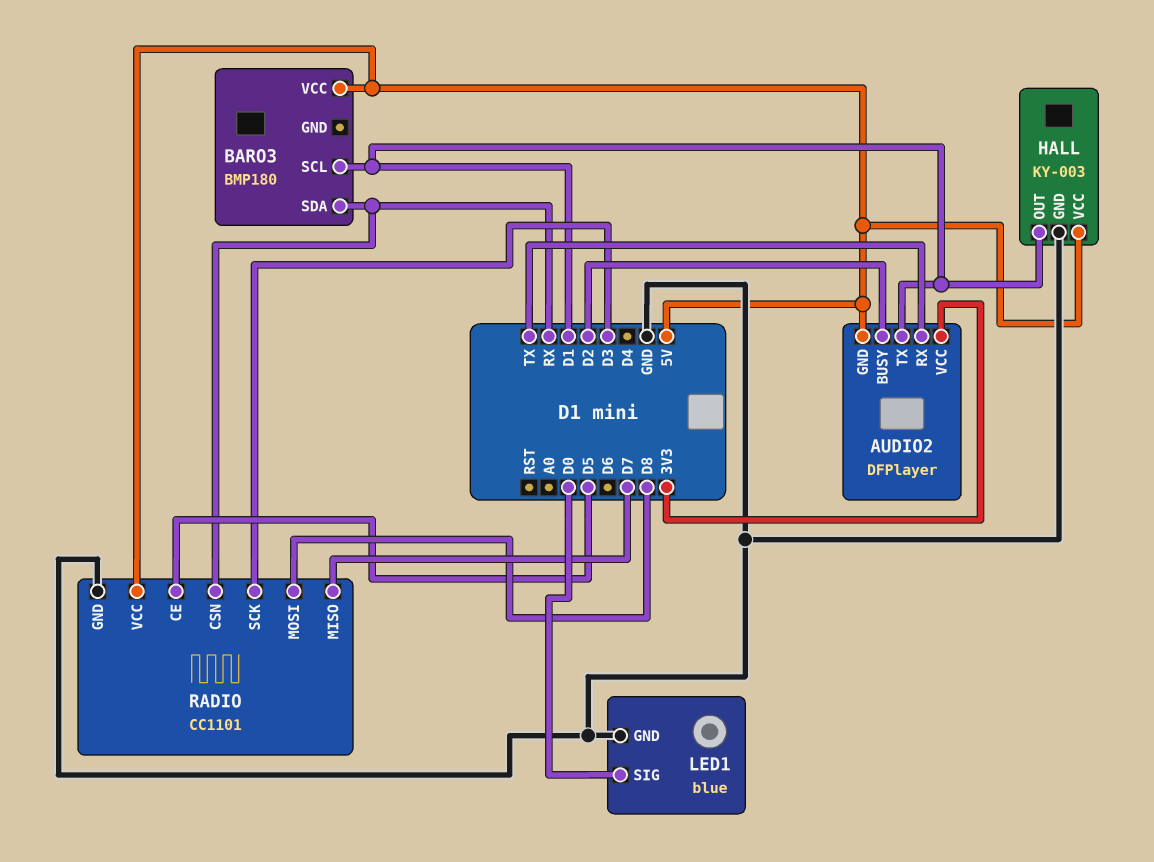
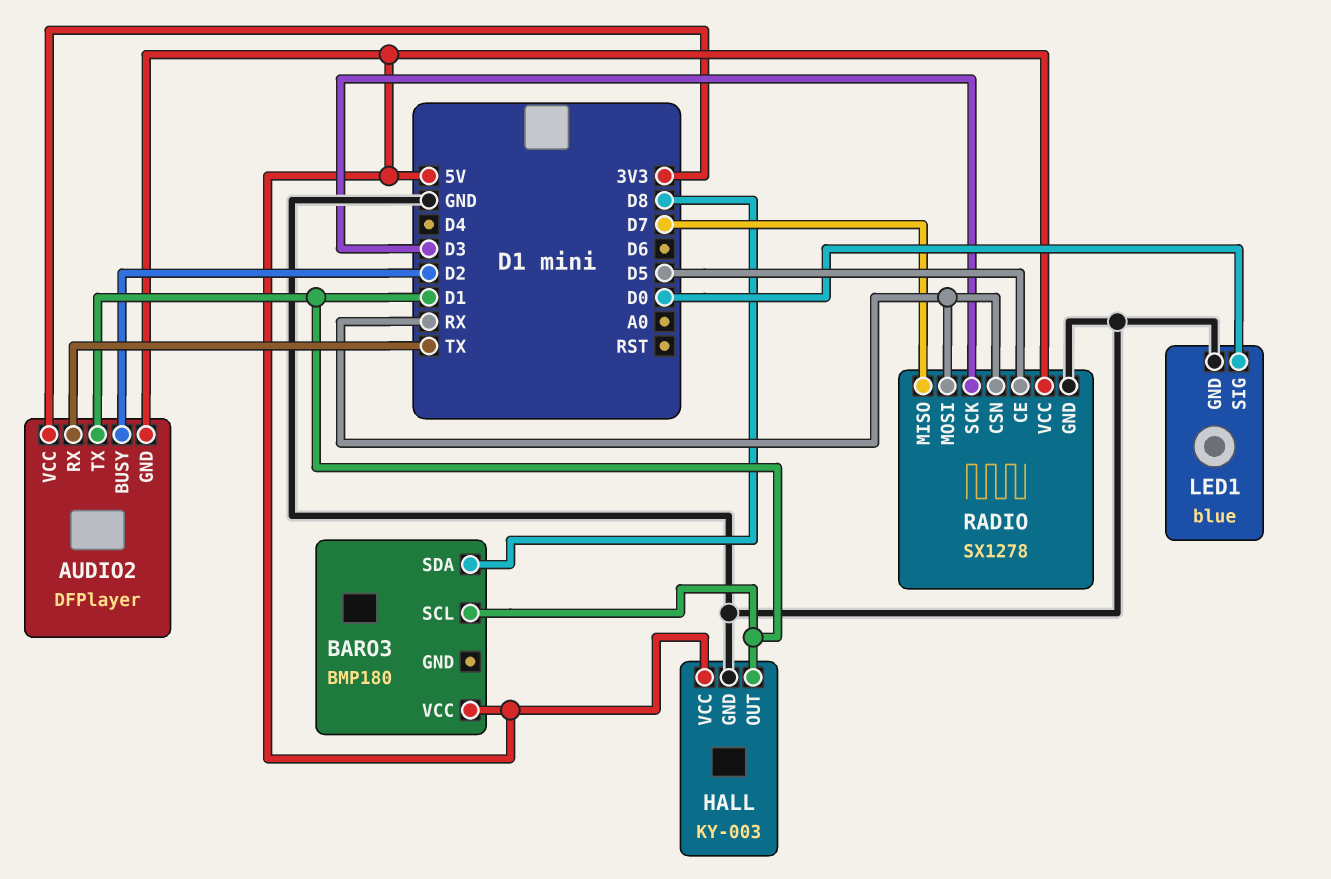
BARO3 pin SDA: RX -> D8
RADIO: CC1101 -> SX1278
RADIO pin MOSI: D8 -> RX

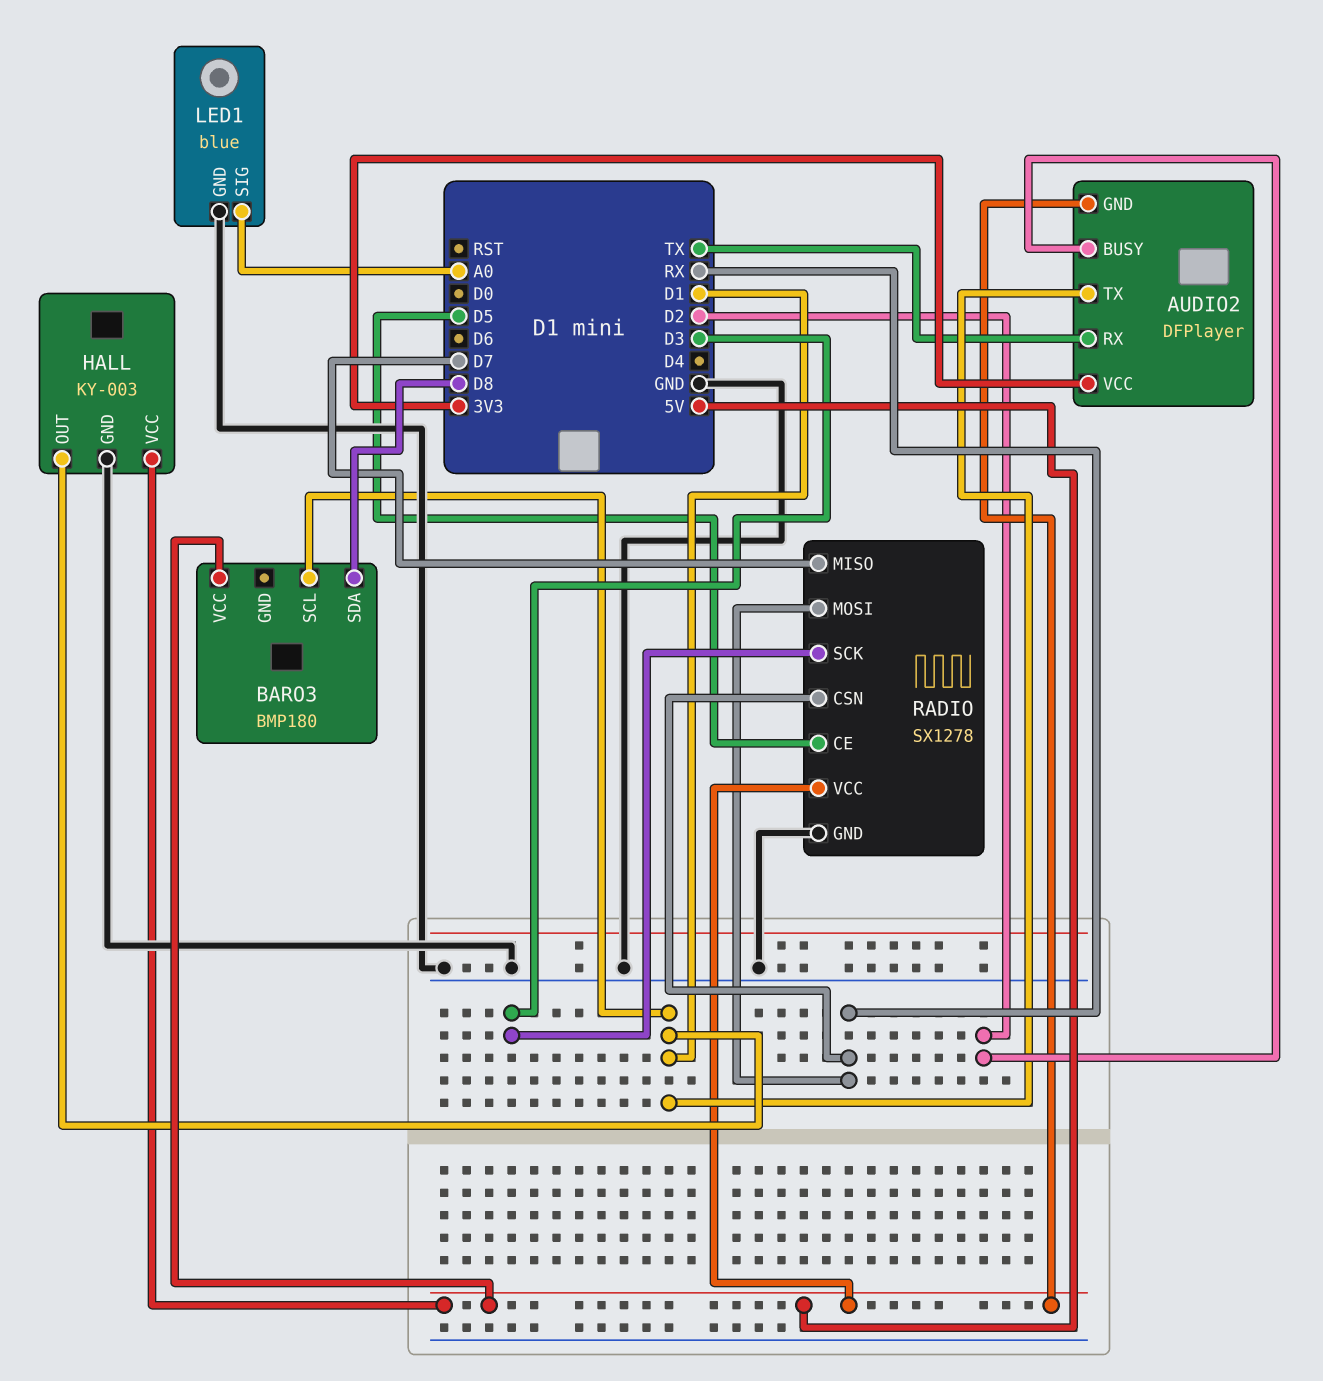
LED1 pin SIG: D0 -> A0

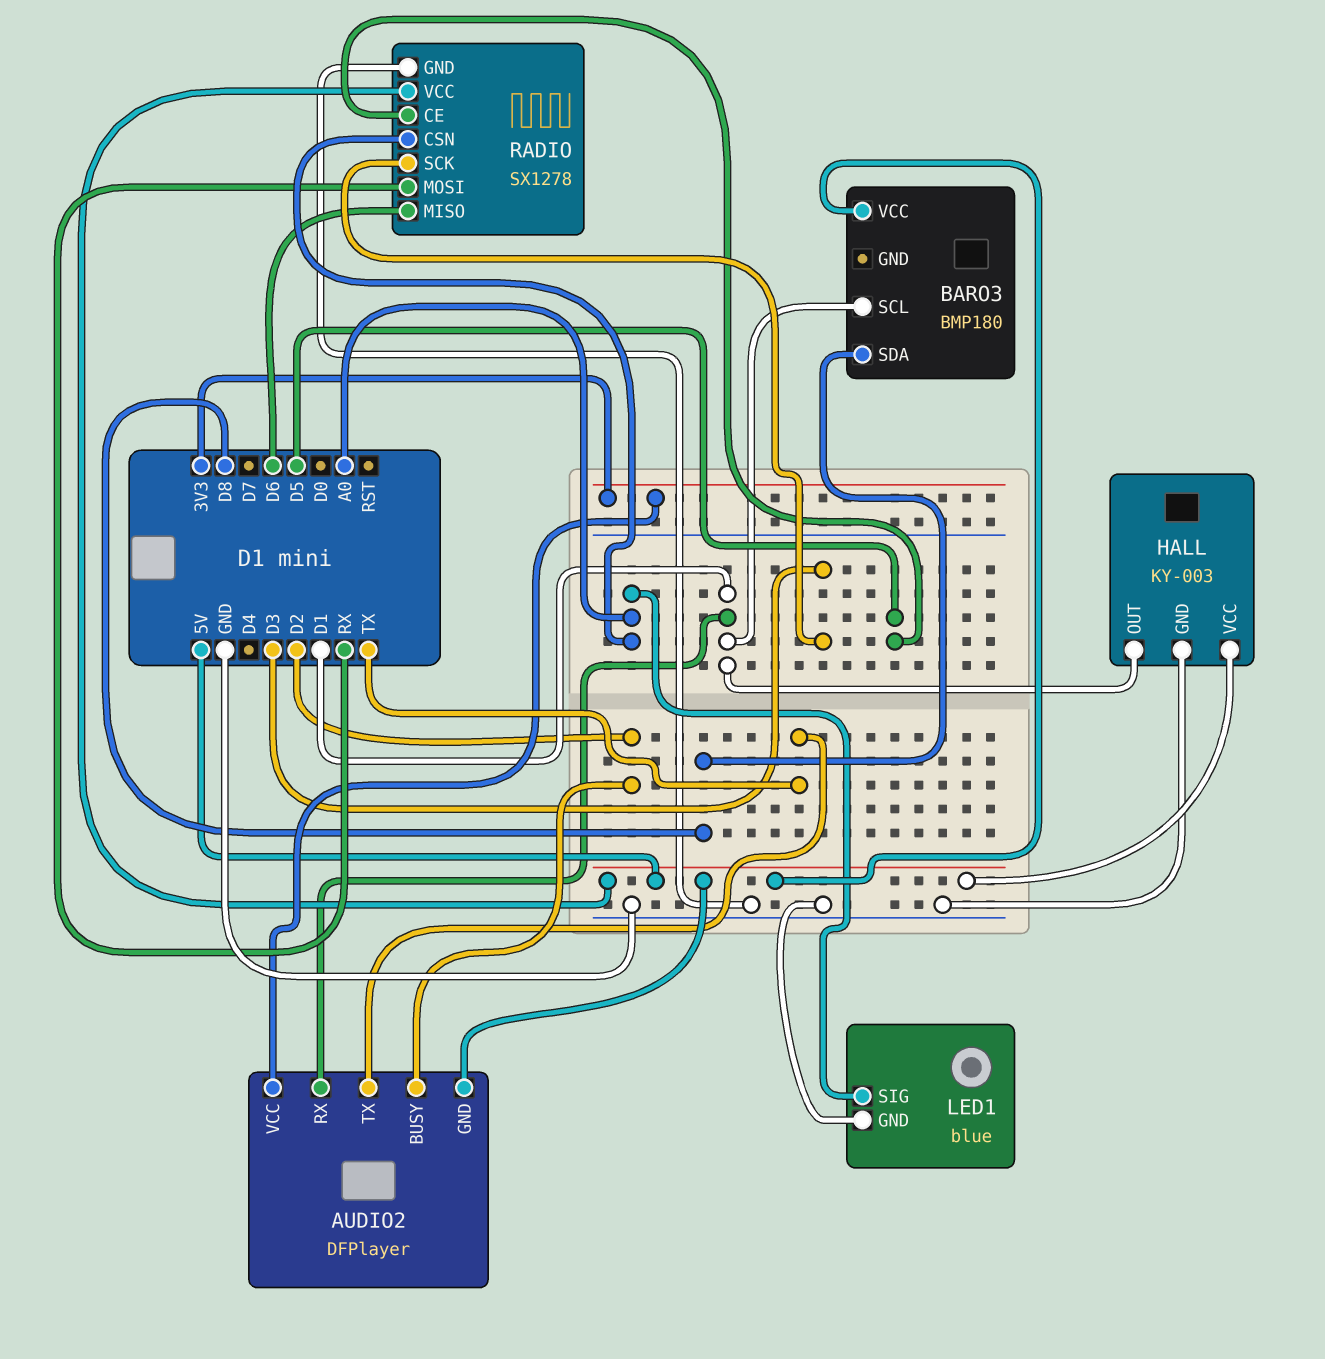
AUDIO2 pin RX: TX -> D1
AUDIO2 pin TX: D1 -> TX
RADIO pin CSN: RX -> A0
RADIO pin MISO: D7 -> D6

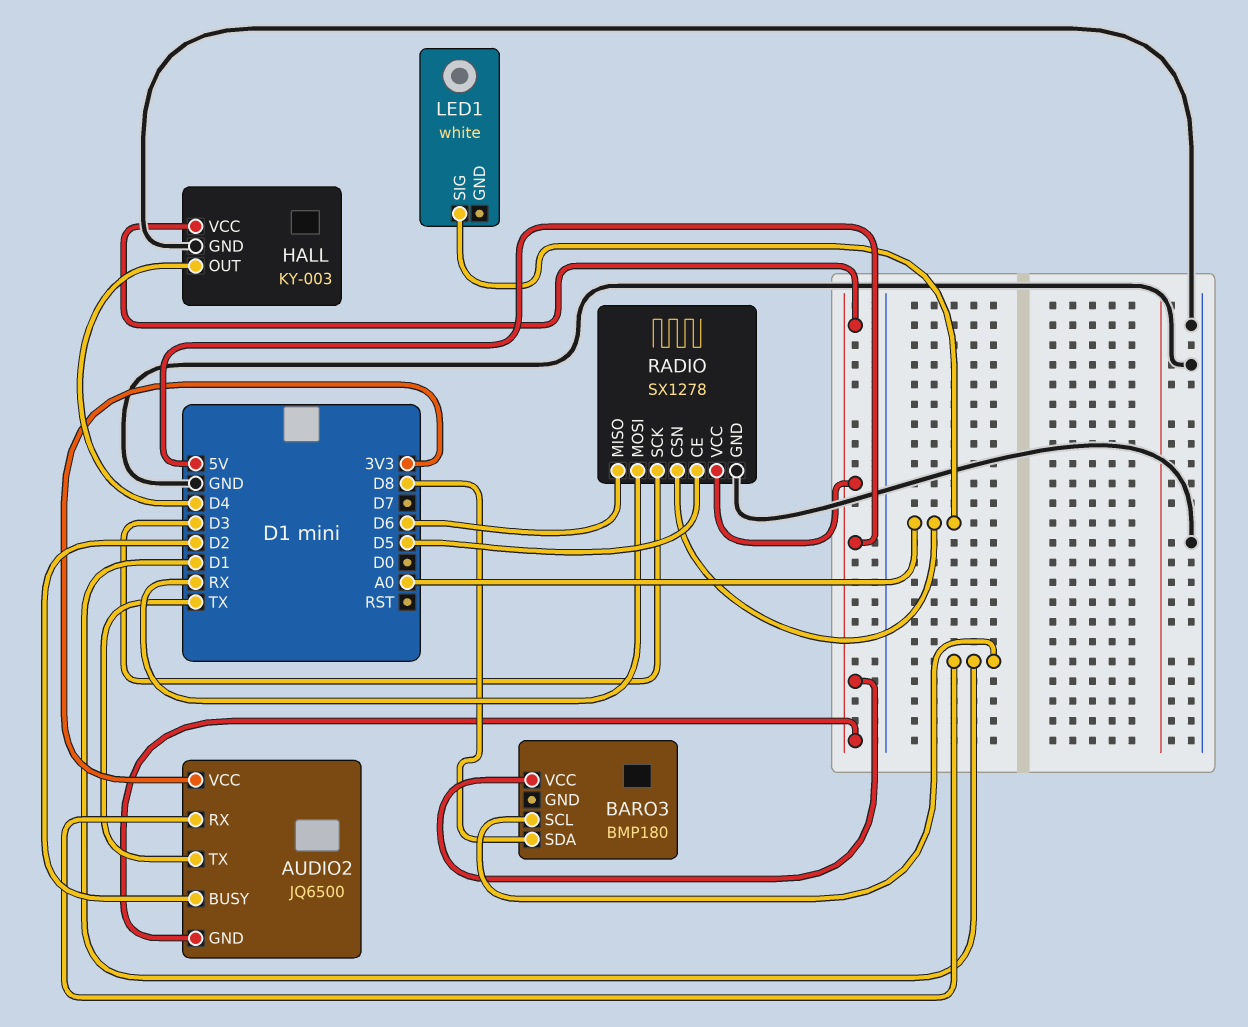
AUDIO2: DFPlayer -> JQ6500
HALL pin OUT: D1 -> D4
LED1: blue -> white
LED1 pin GND: GND -> none

